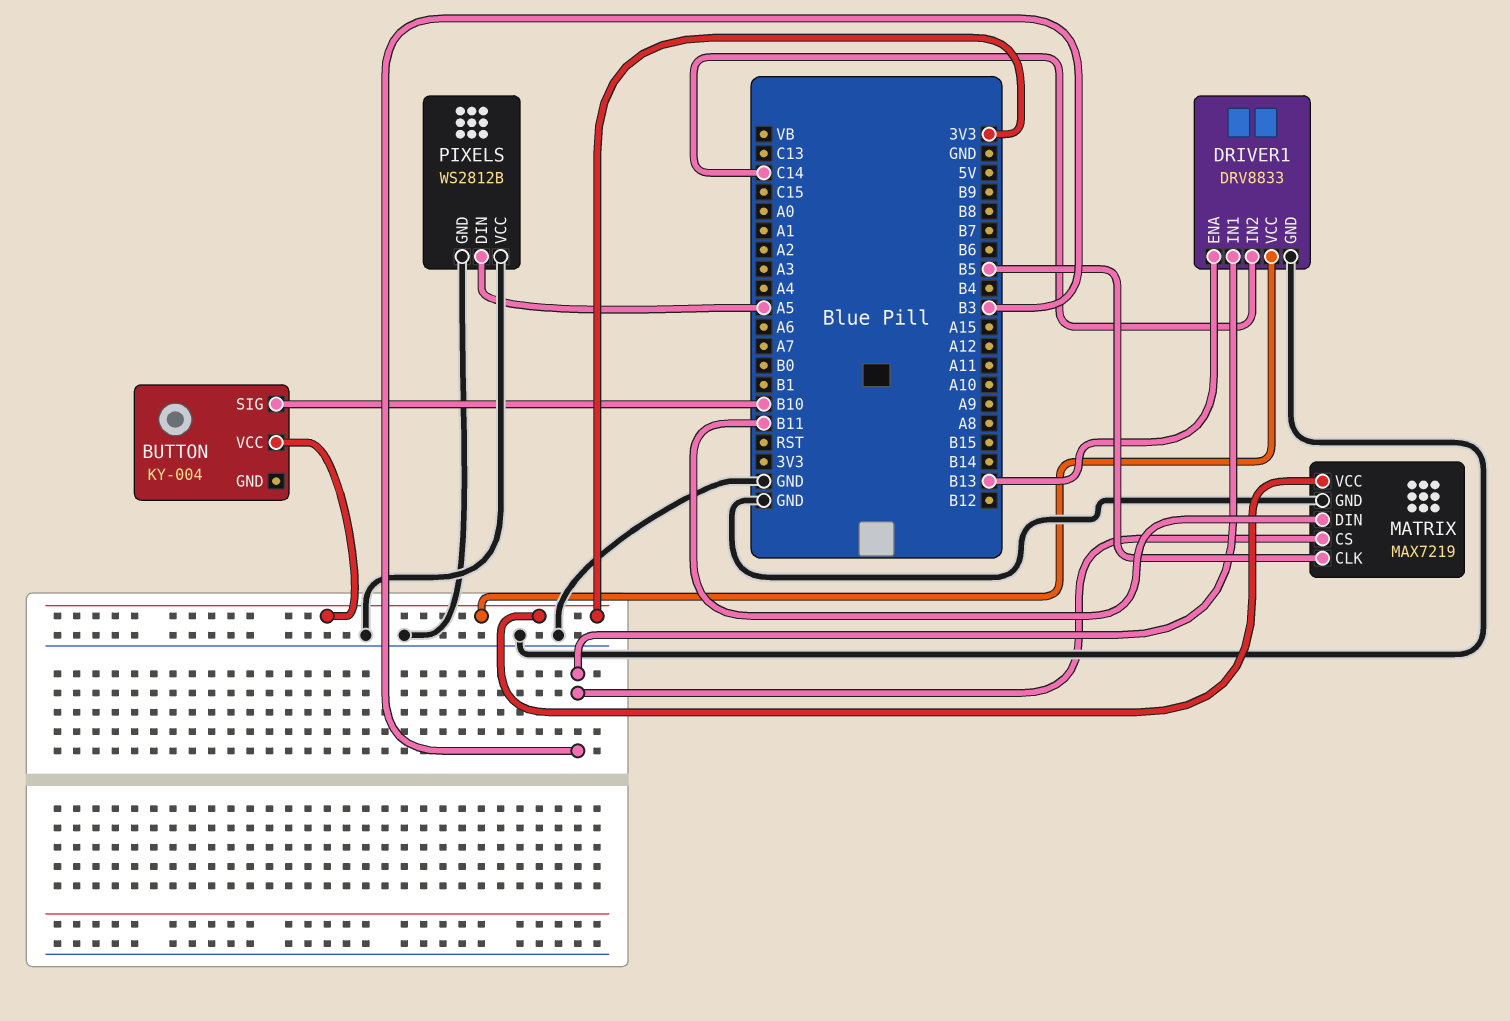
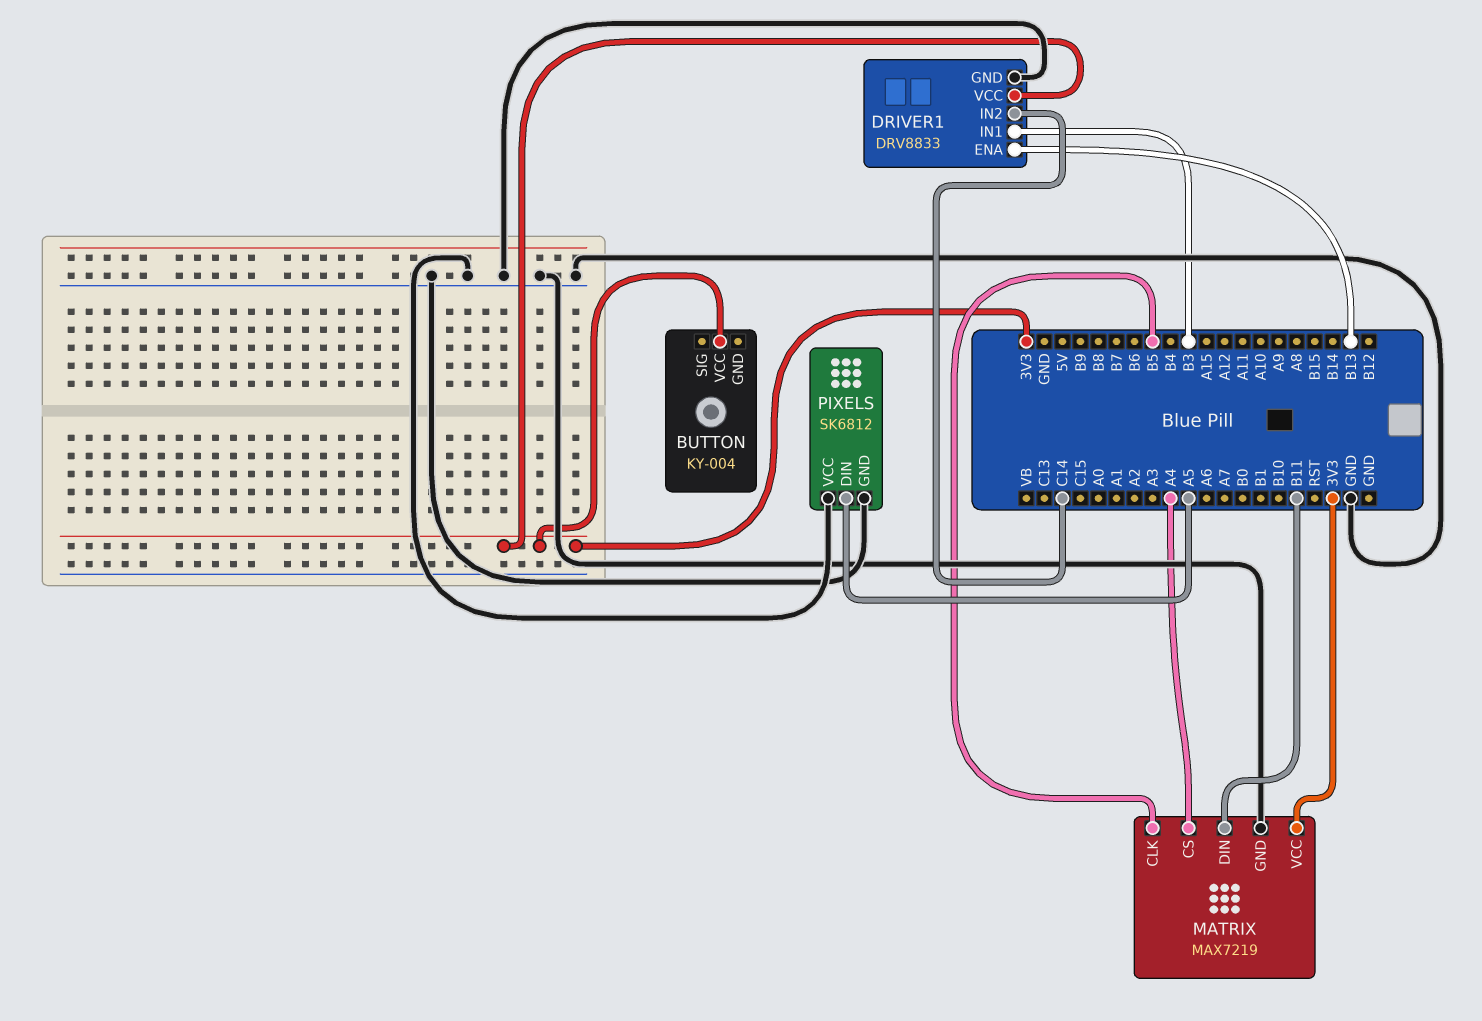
BUTTON pin SIG: B10 -> none
MATRIX pin CS: B3 -> A4
PIXELS: WS2812B -> SK6812

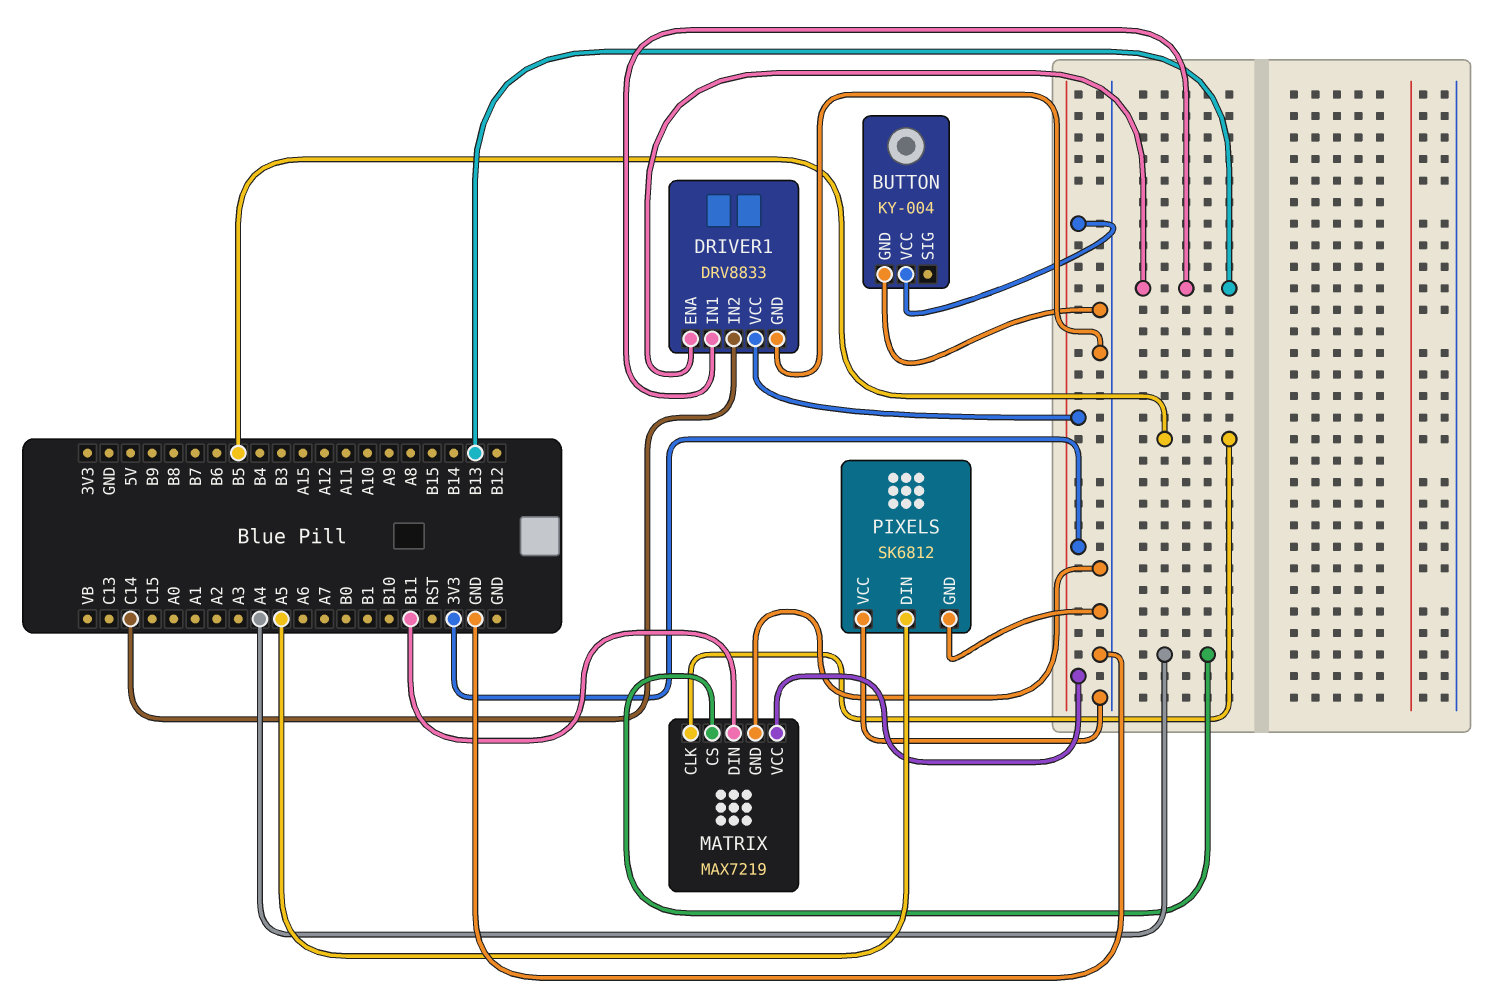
BUTTON pin GND: none -> GND
DRIVER1 pin IN1: B3 -> B13

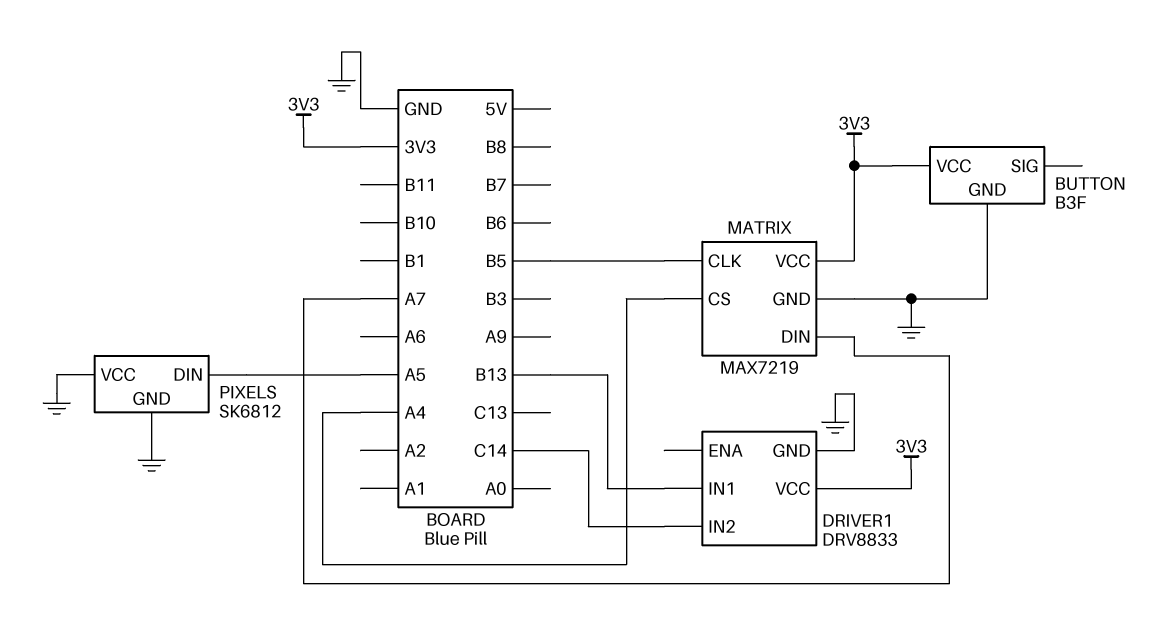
BUTTON: KY-004 -> B3F
DRIVER1 pin ENA: B13 -> none
MATRIX pin DIN: B11 -> A7

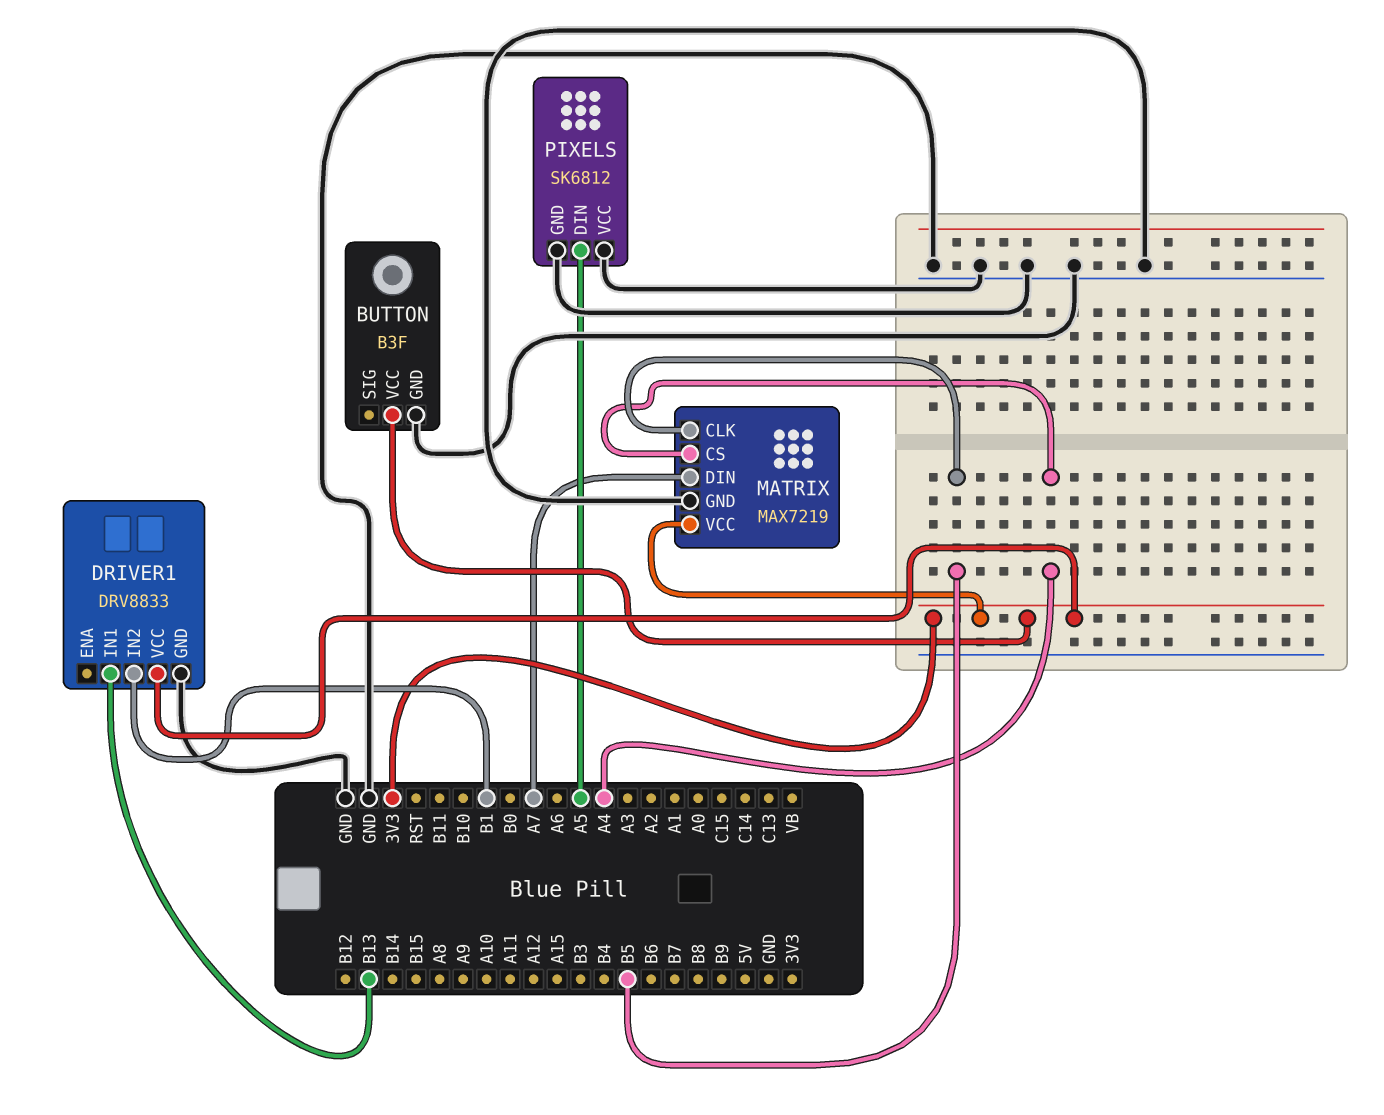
DRIVER1 pin IN2: C14 -> B1

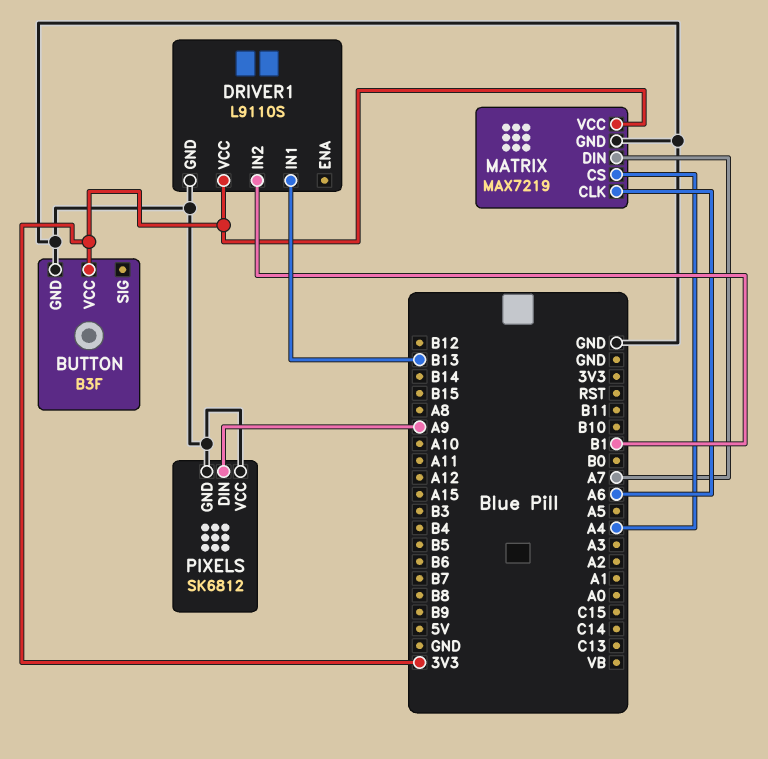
DRIVER1: DRV8833 -> L9110S
MATRIX pin CLK: B5 -> A6
PIXELS pin DIN: A5 -> A9

